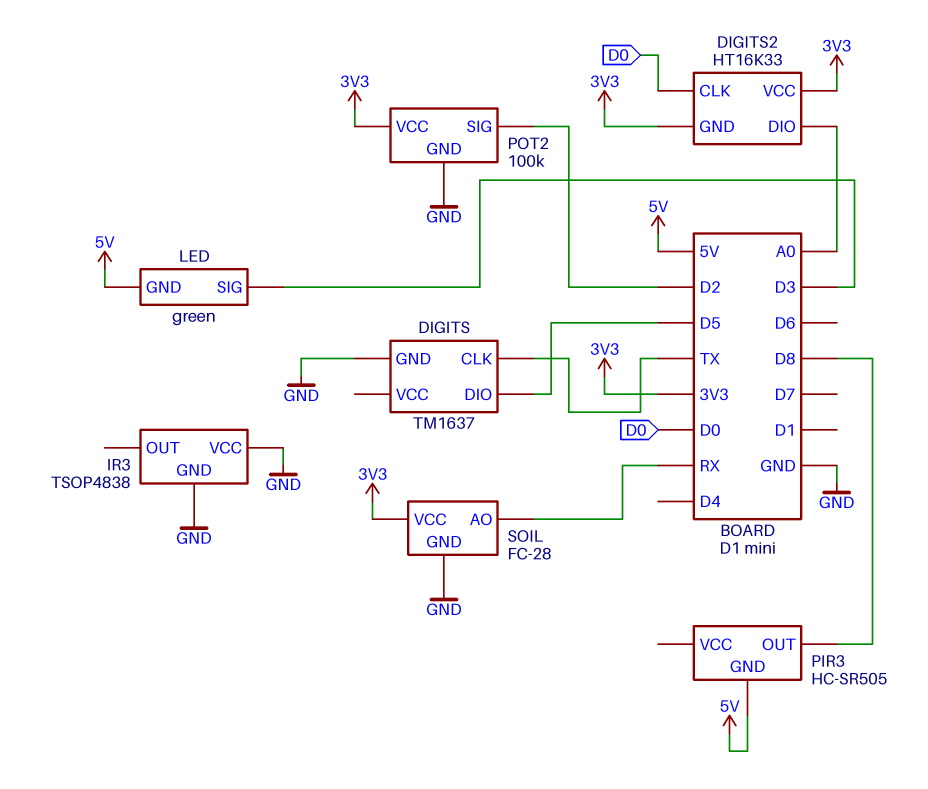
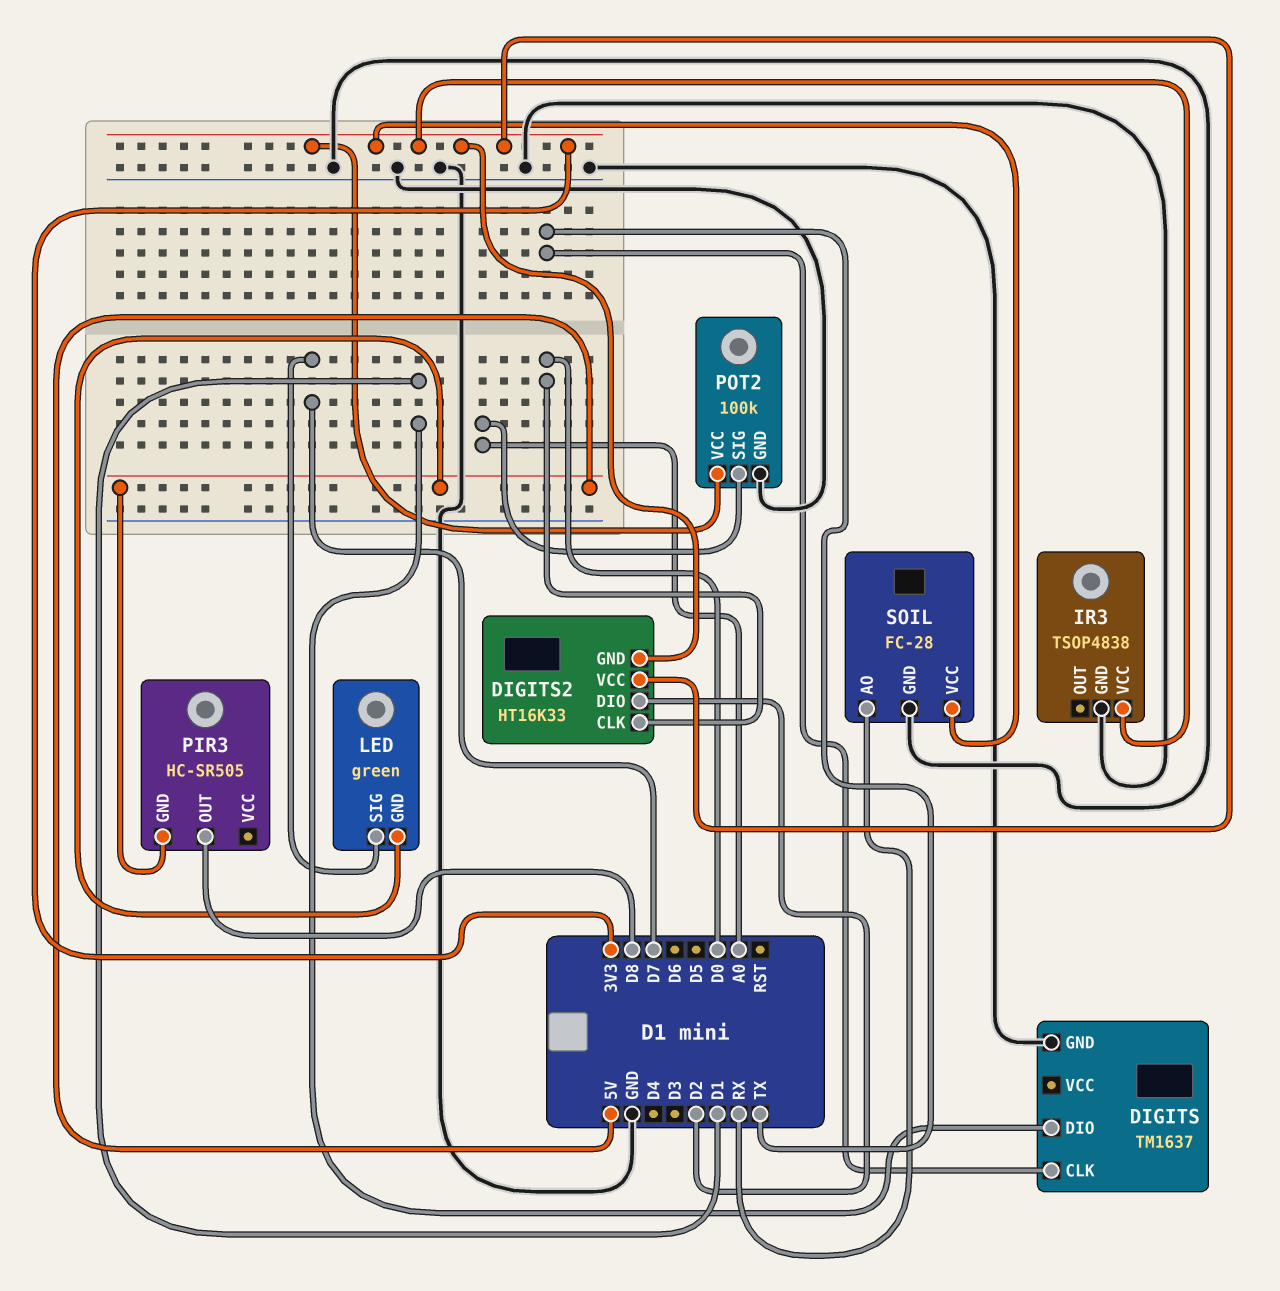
DIGITS pin DIO: D5 -> D1
DIGITS2 pin DIO: A0 -> D2
IR3 pin VCC: GND -> 3V3
LED pin SIG: D3 -> D7
POT2 pin SIG: D2 -> A0

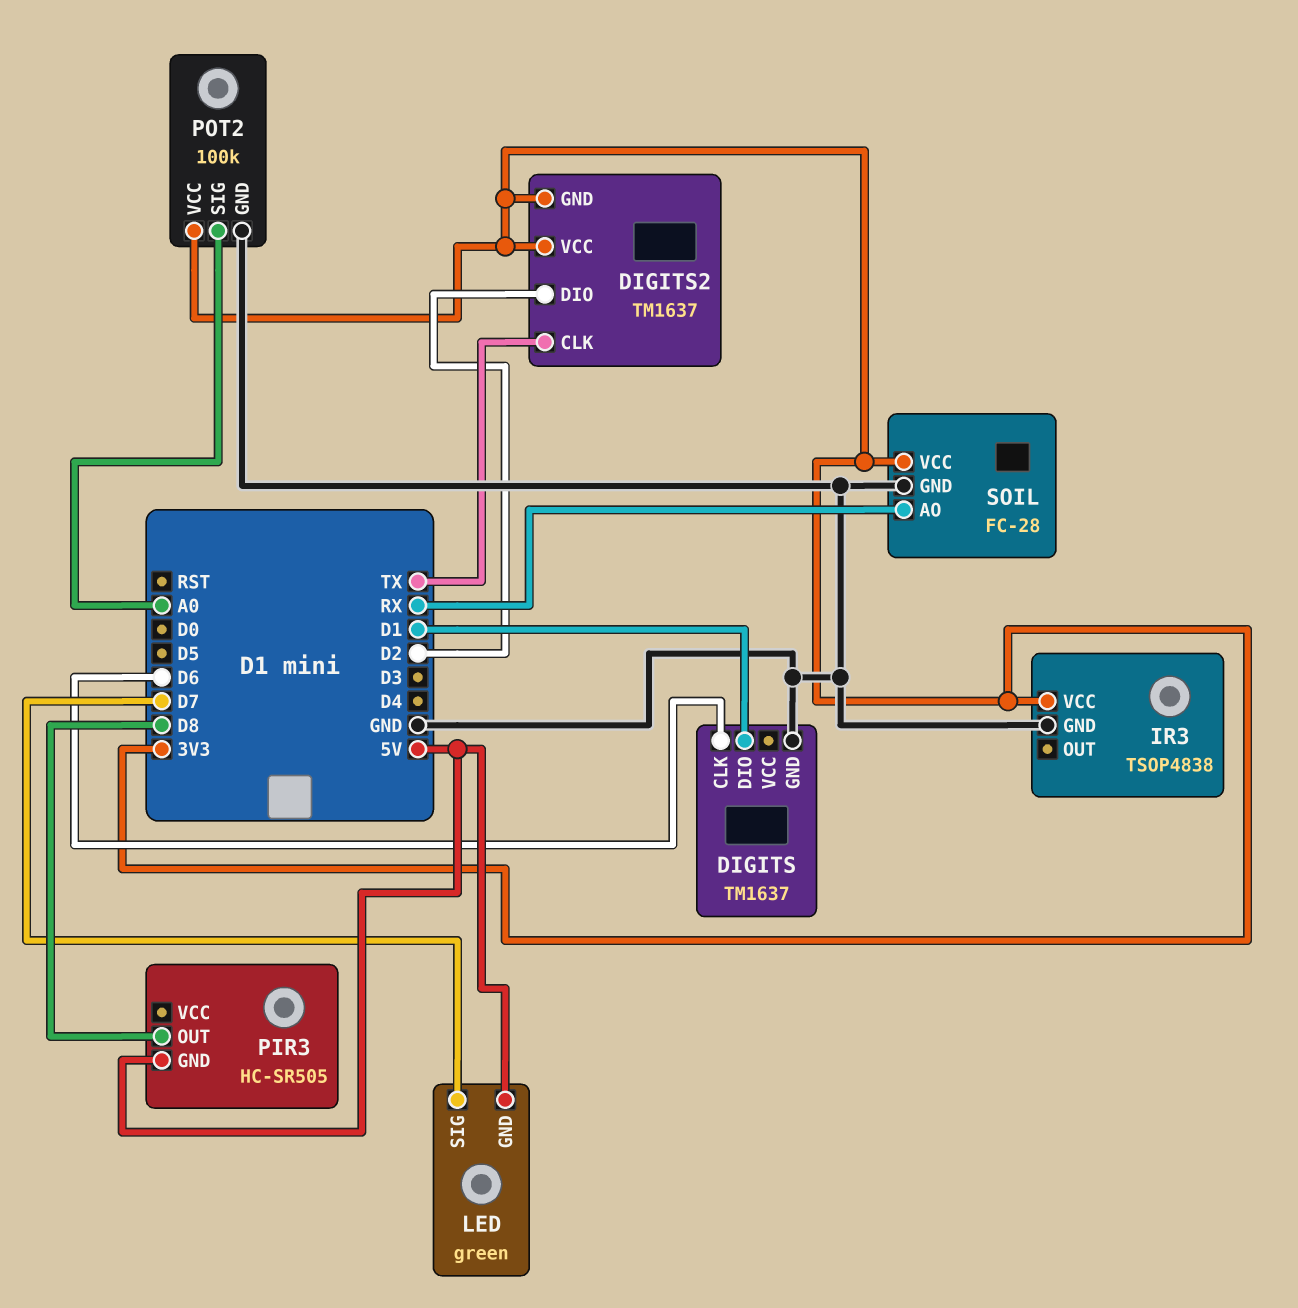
DIGITS pin CLK: TX -> D6
DIGITS2: HT16K33 -> TM1637
DIGITS2 pin CLK: D0 -> TX

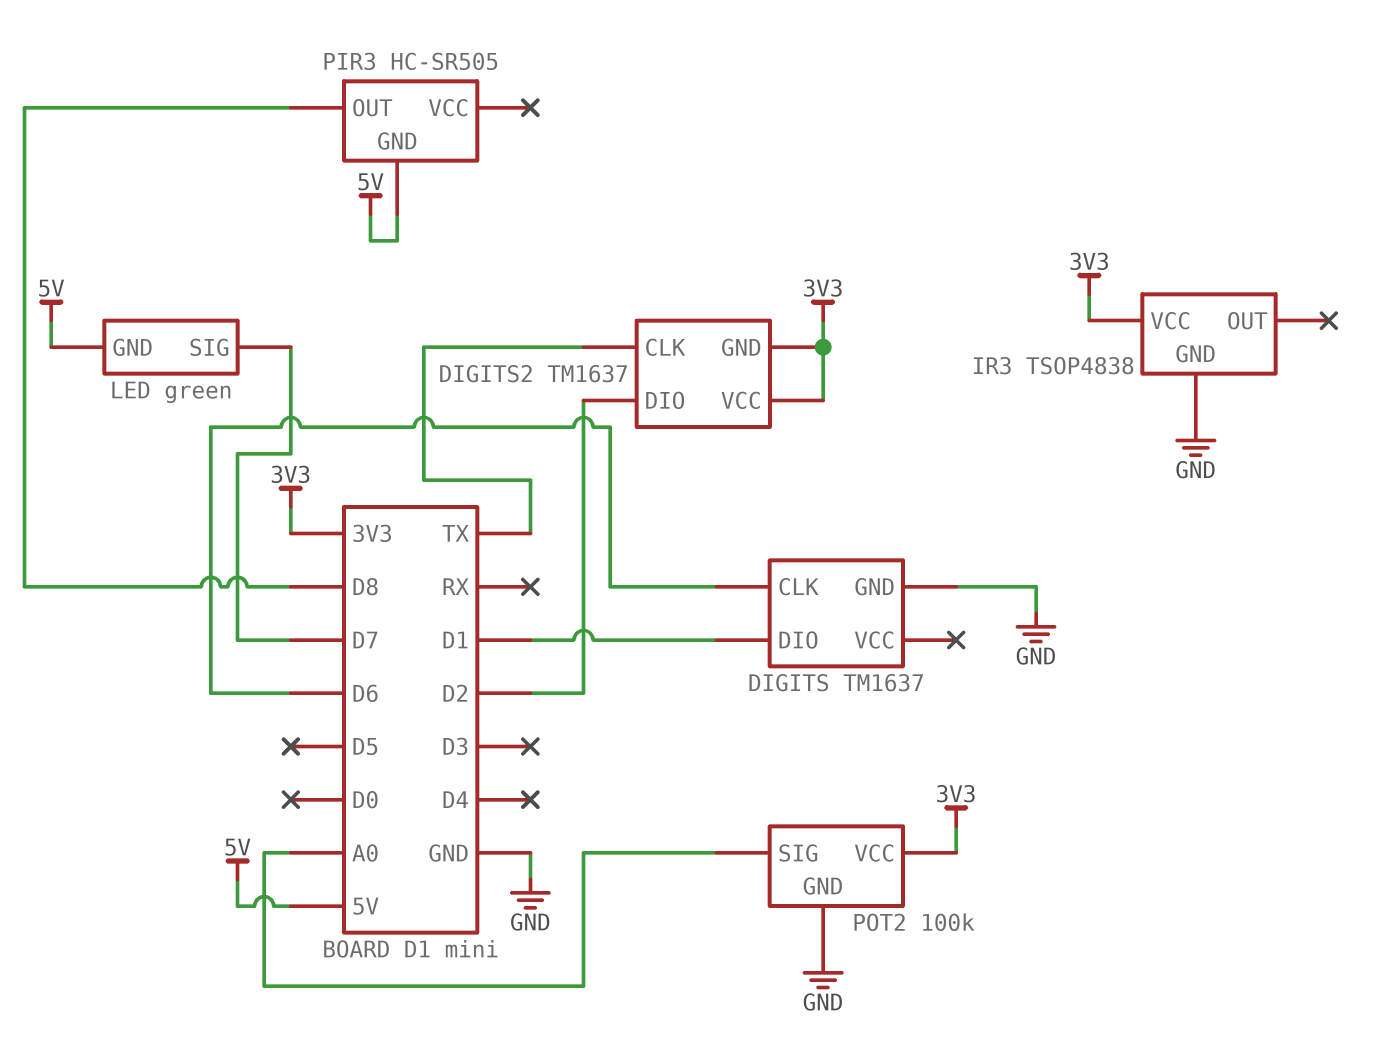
SOIL: FC-28 -> none
SOIL pin AO: RX -> none
SOIL pin GND: GND -> none
SOIL pin VCC: 3V3 -> none

